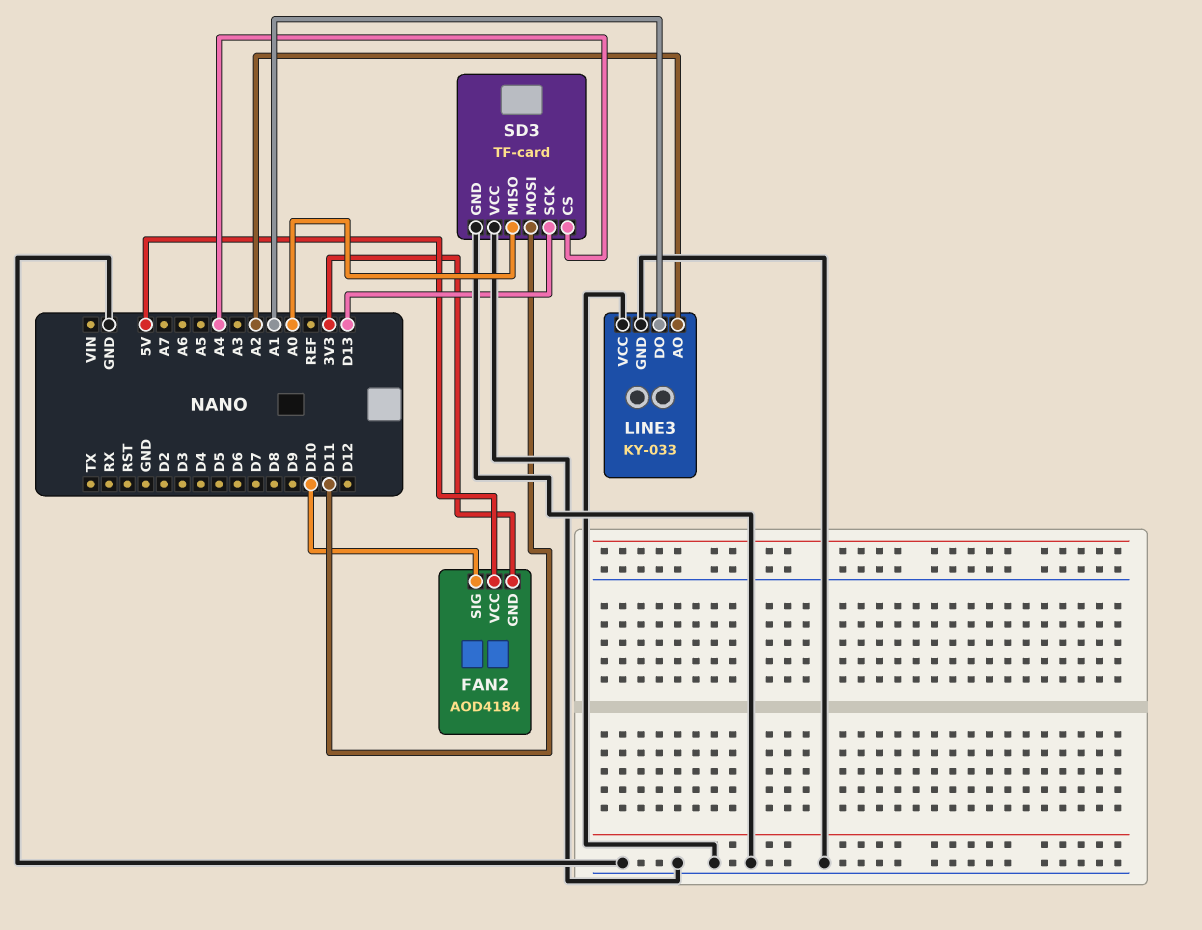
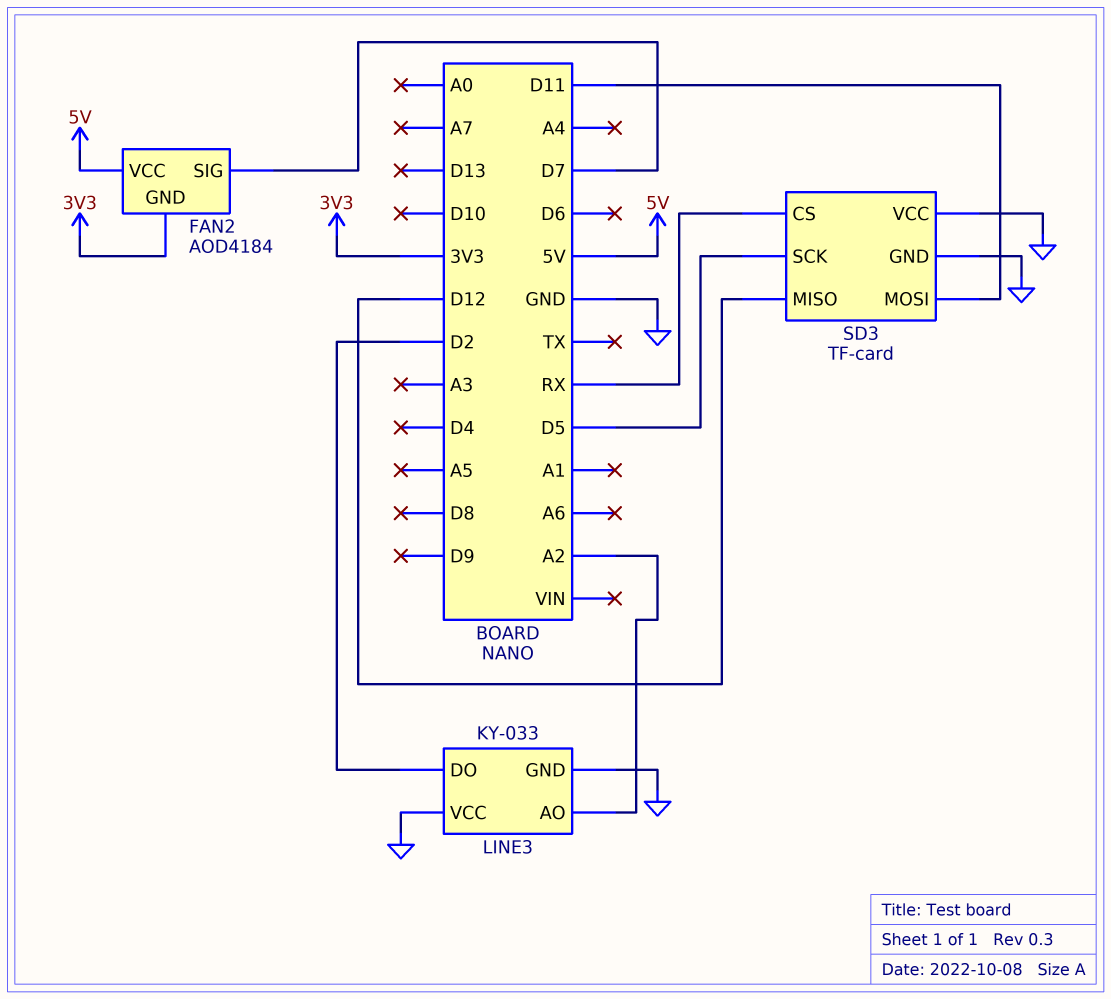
FAN2 pin SIG: D10 -> D7
LINE3 pin DO: A1 -> D2
SD3 pin CS: A4 -> RX
SD3 pin MISO: A0 -> D12
SD3 pin SCK: D13 -> D5

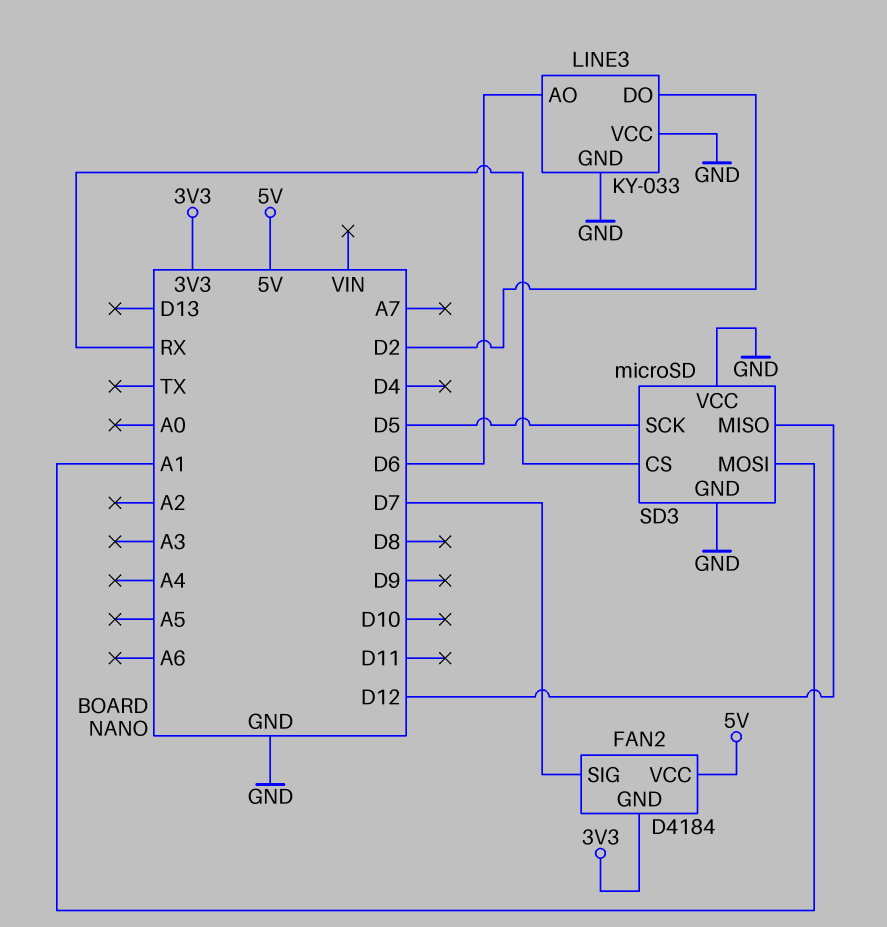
FAN2: AOD4184 -> D4184
LINE3 pin AO: A2 -> D6
SD3: TF-card -> microSD
SD3 pin MOSI: D11 -> A1

